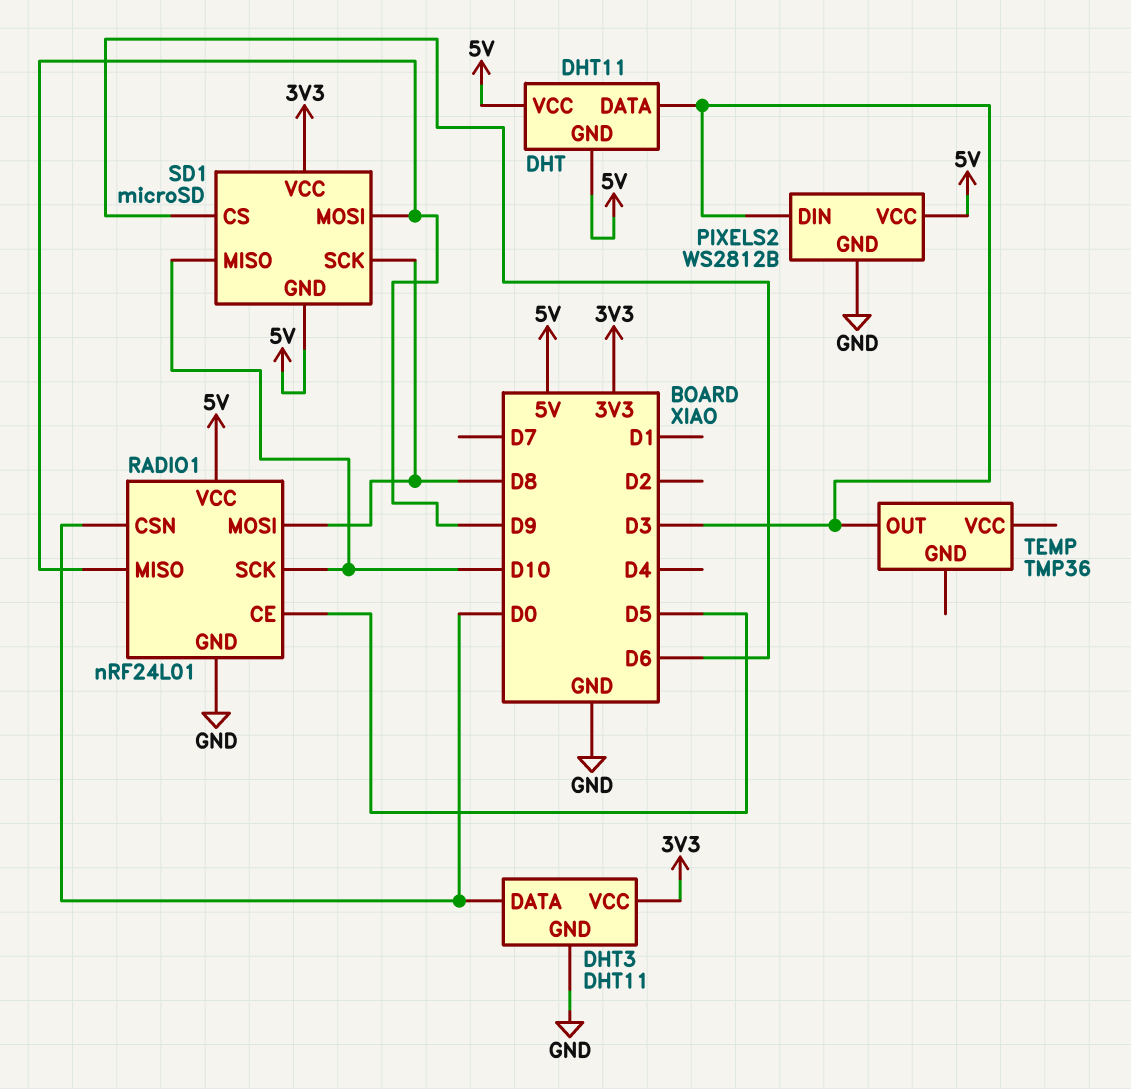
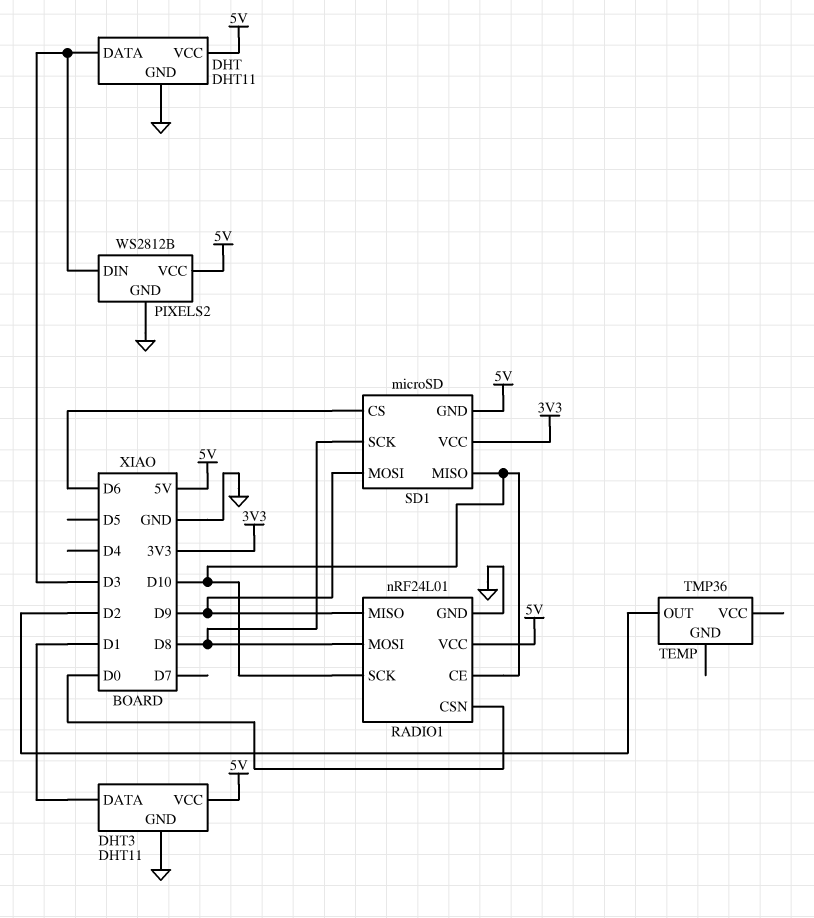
DHT pin GND: 5V -> GND
DHT3 pin DATA: D0 -> D1
DHT3 pin VCC: 3V3 -> 5V
RADIO1 pin CE: D5 -> D10
TEMP pin OUT: D3 -> D2

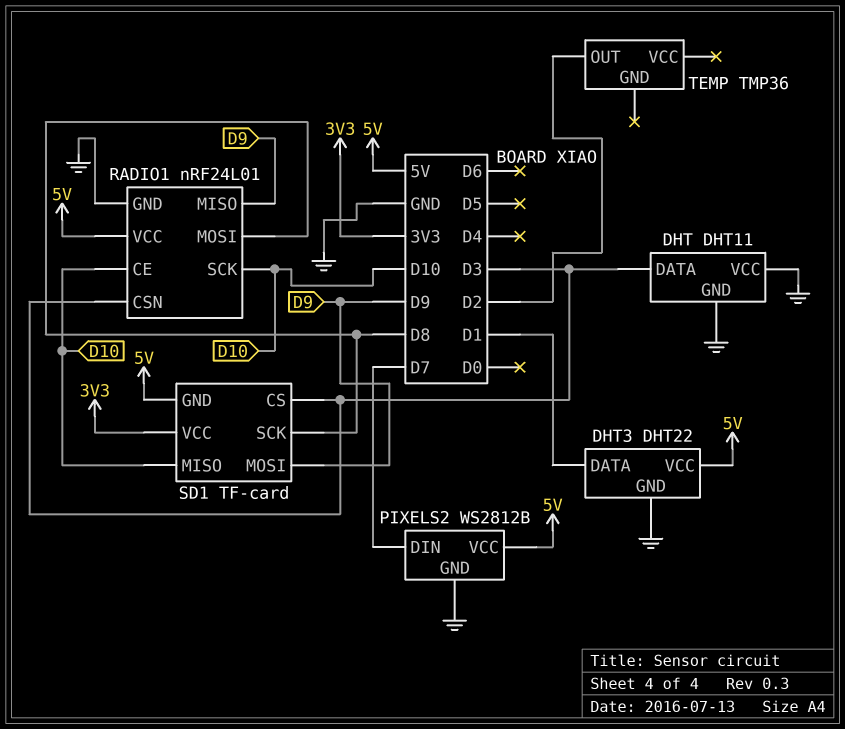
DHT pin VCC: 5V -> GND
DHT3: DHT11 -> DHT22
PIXELS2 pin DIN: D3 -> D7
RADIO1 pin CSN: D0 -> D3
SD1: microSD -> TF-card
SD1 pin CS: D6 -> D3

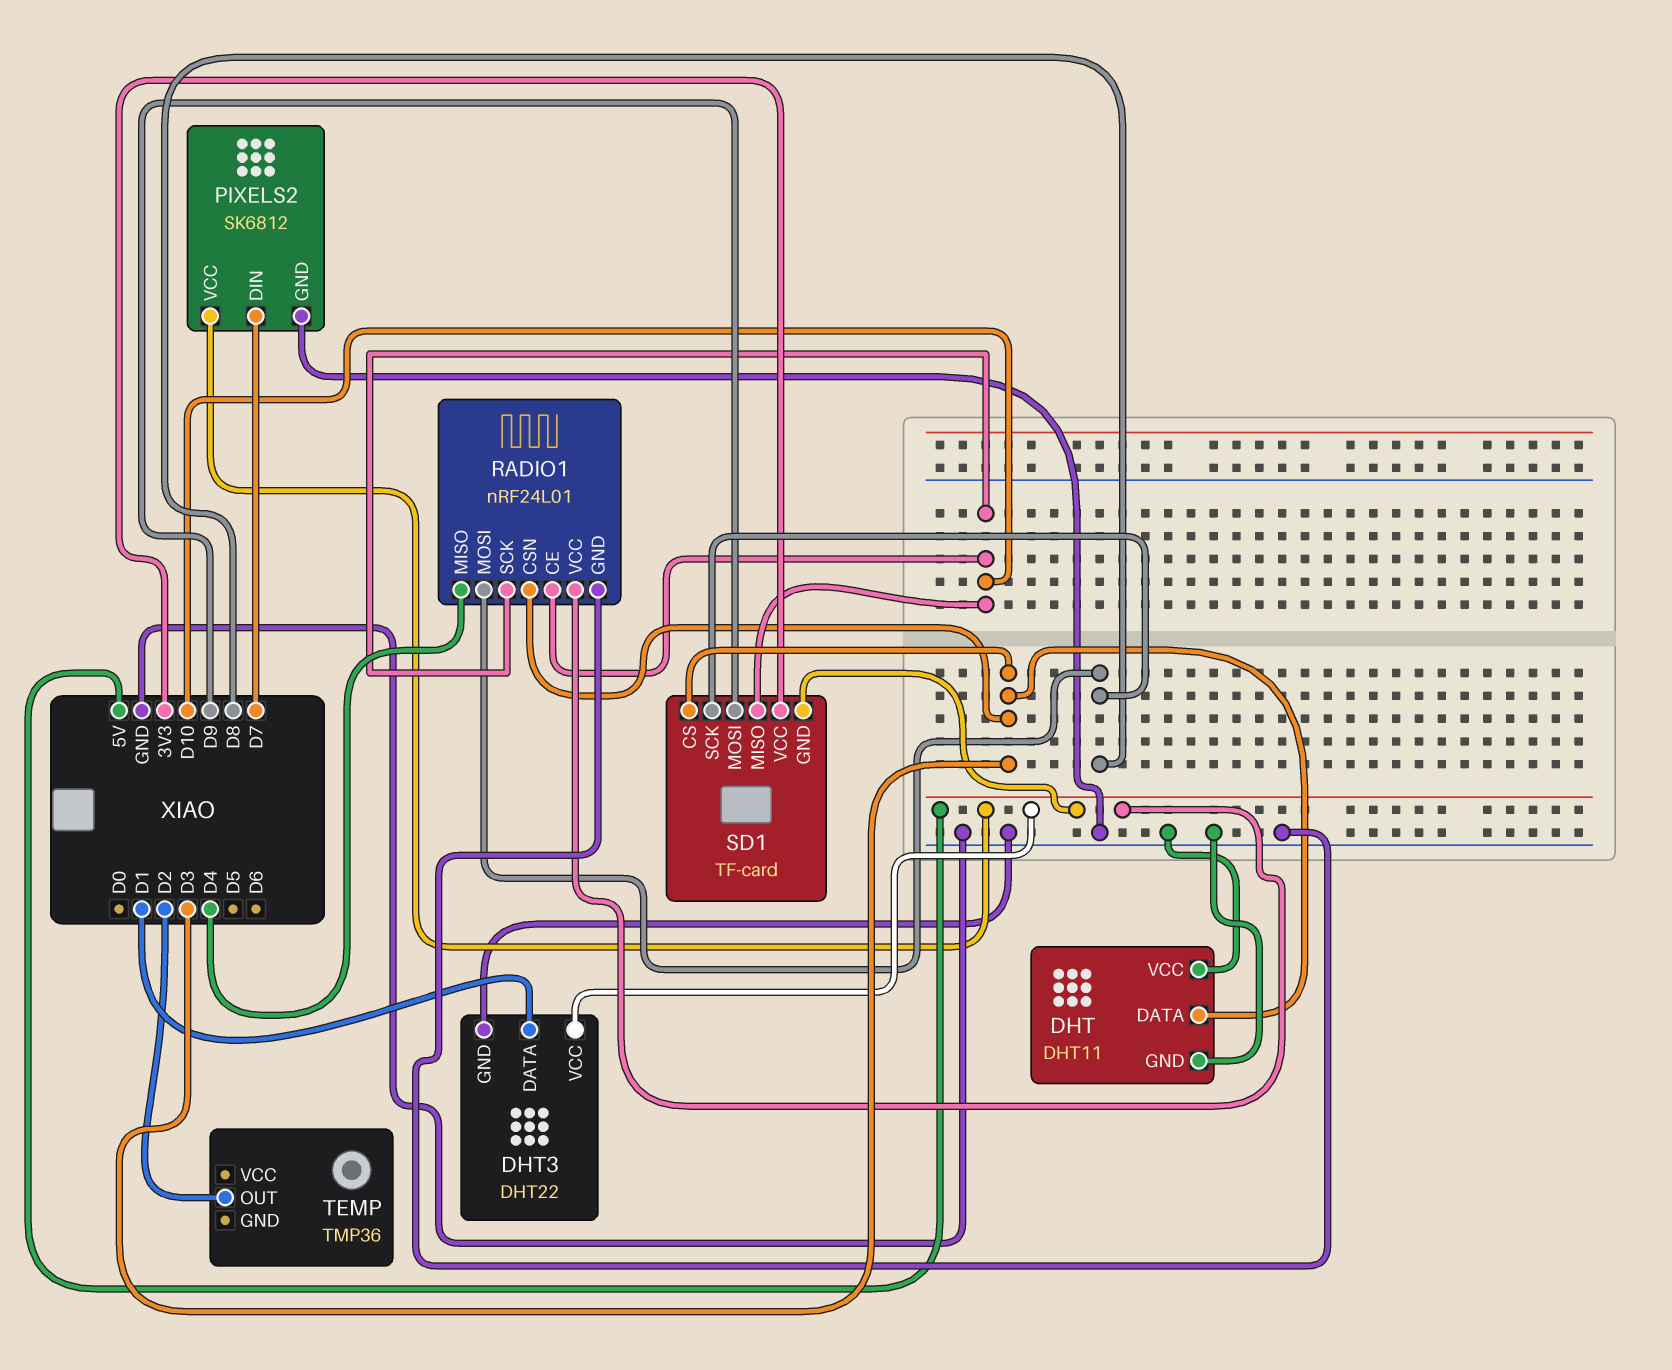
PIXELS2: WS2812B -> SK6812
RADIO1 pin MISO: D9 -> D4

